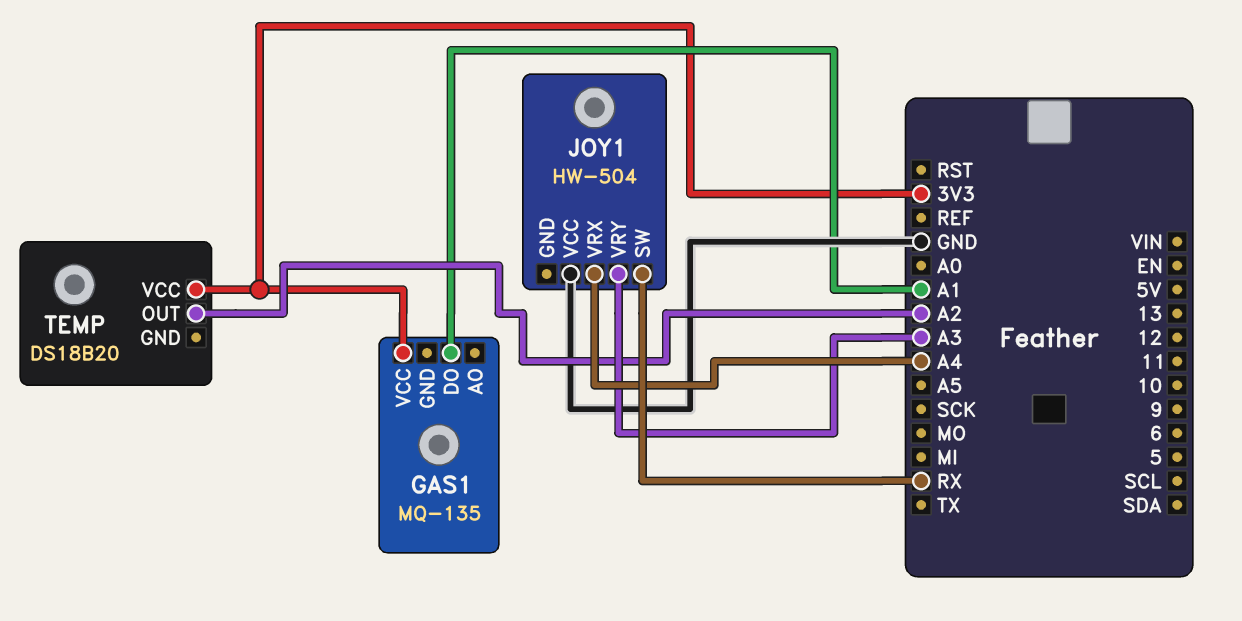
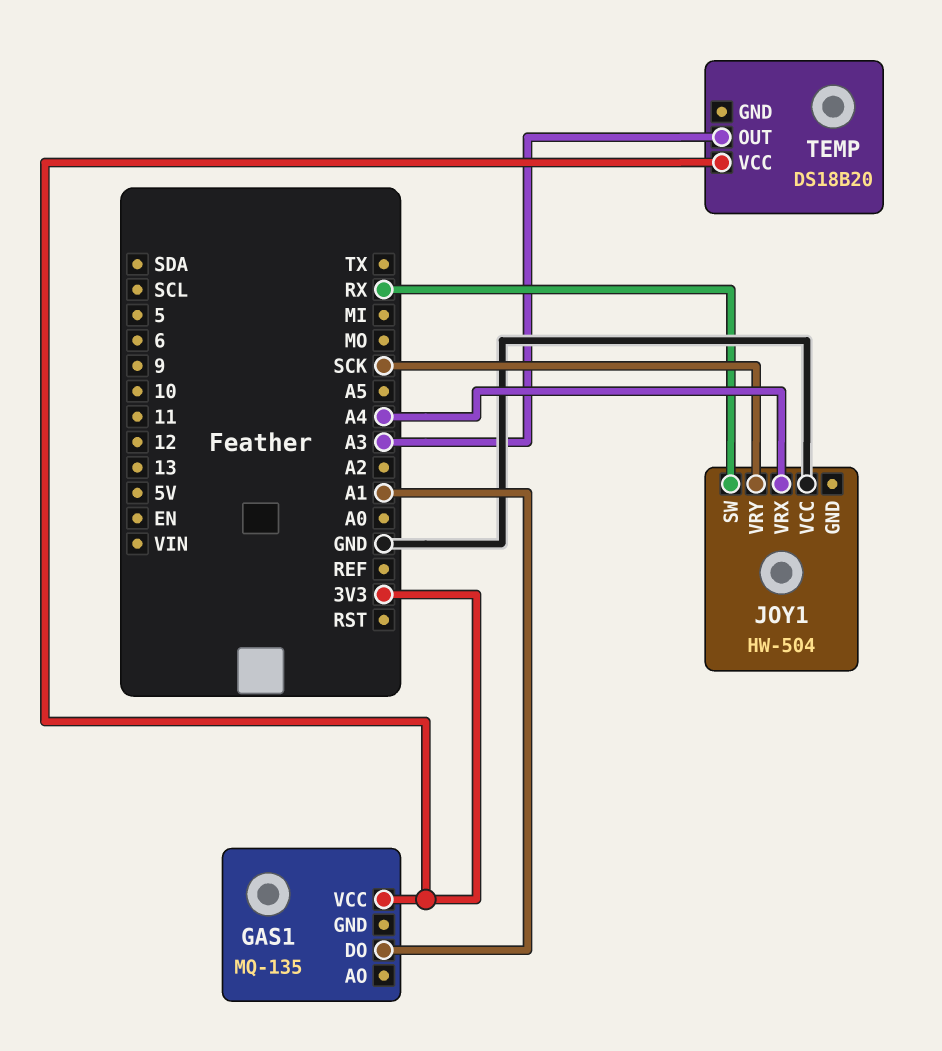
JOY1 pin VRY: A3 -> SCK
TEMP pin OUT: A2 -> A3

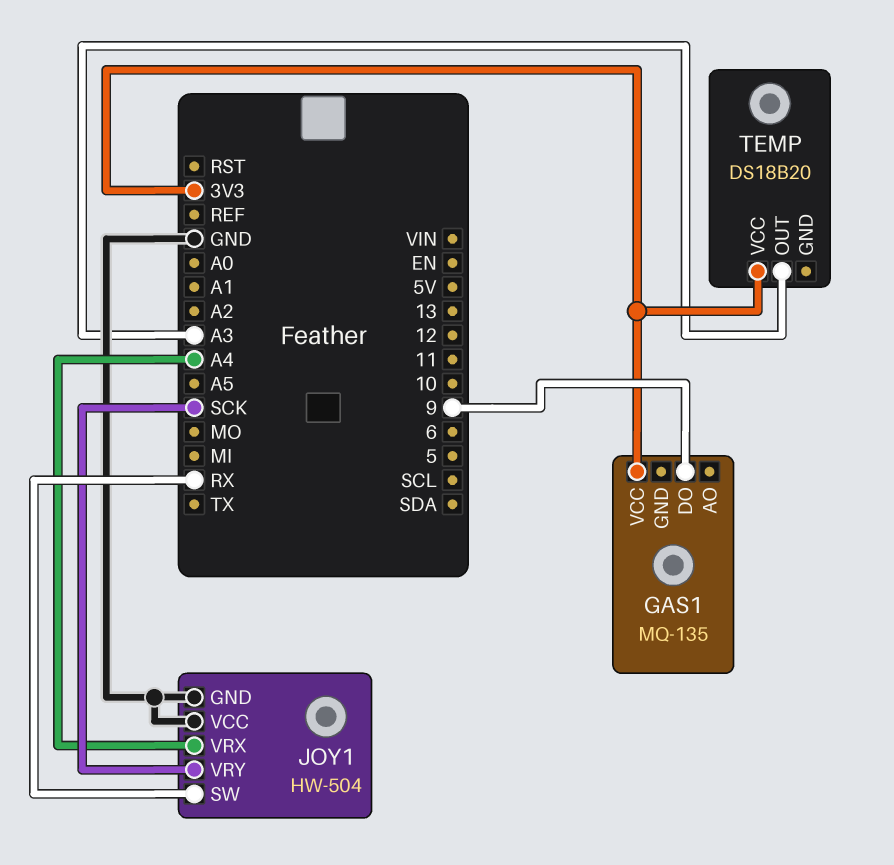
GAS1 pin DO: A1 -> 9
JOY1 pin GND: none -> GND

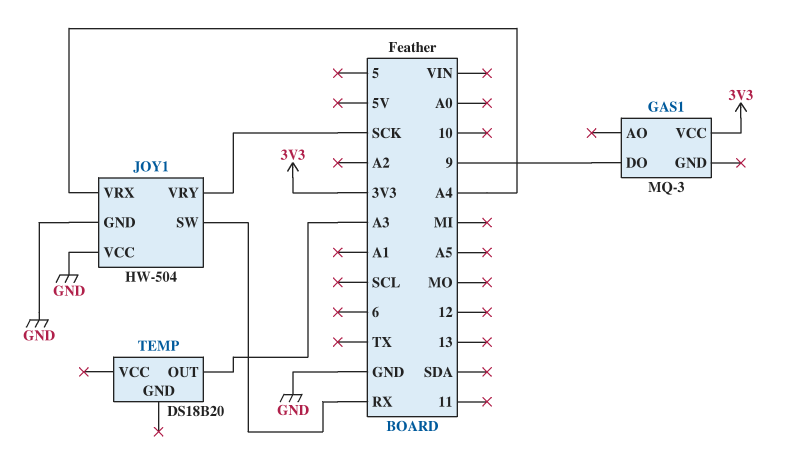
GAS1: MQ-135 -> MQ-3
TEMP pin VCC: 3V3 -> none

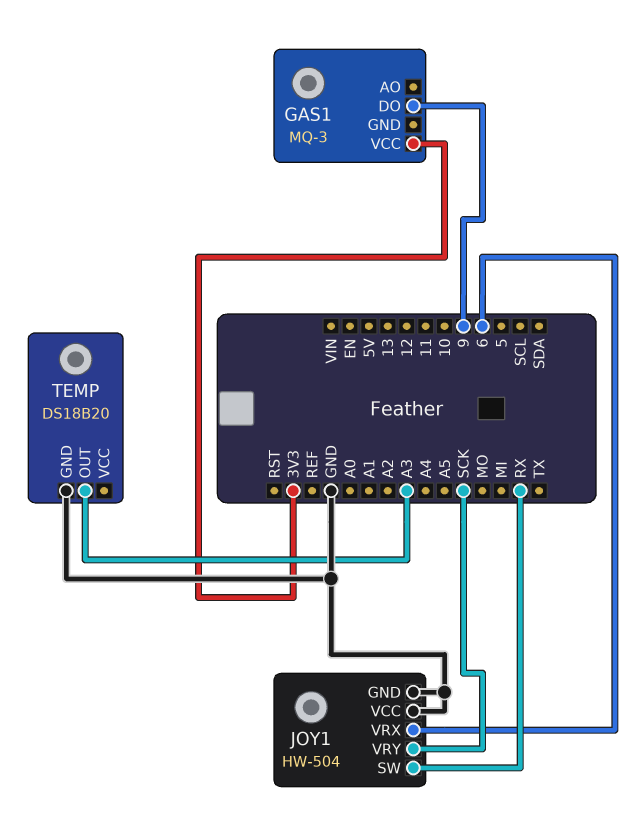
JOY1 pin VRX: A4 -> 6
TEMP pin GND: none -> GND

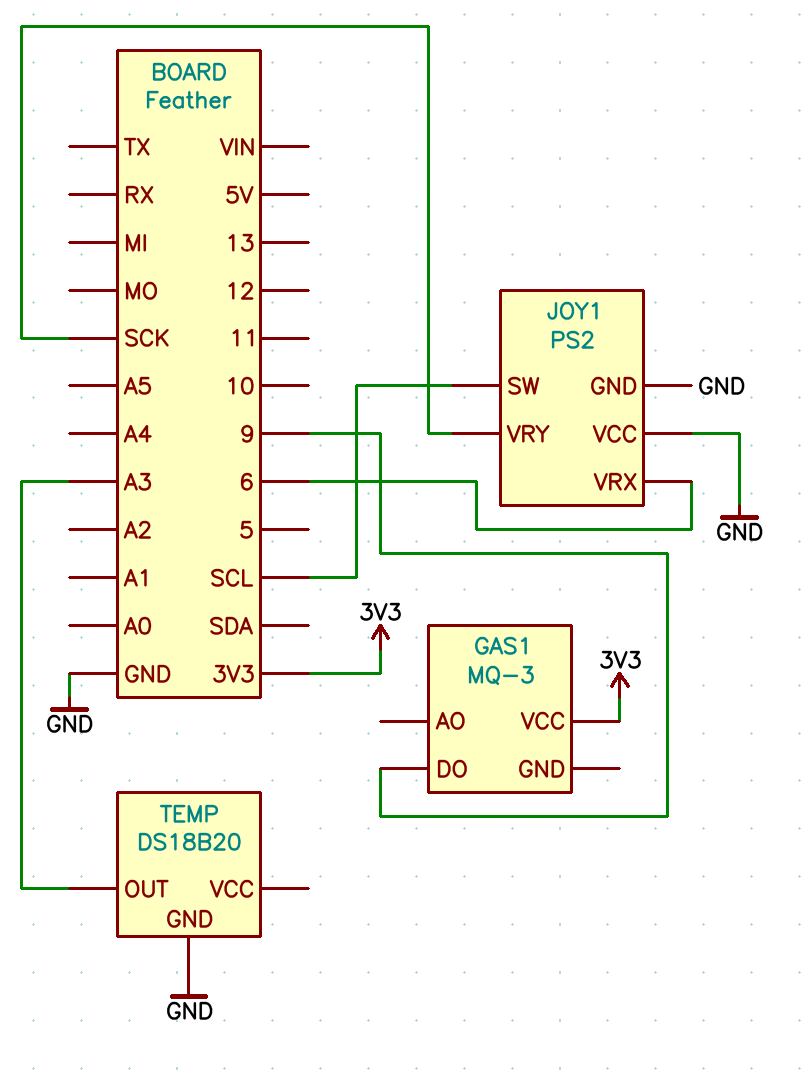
JOY1: HW-504 -> PS2
JOY1 pin SW: RX -> SCL

